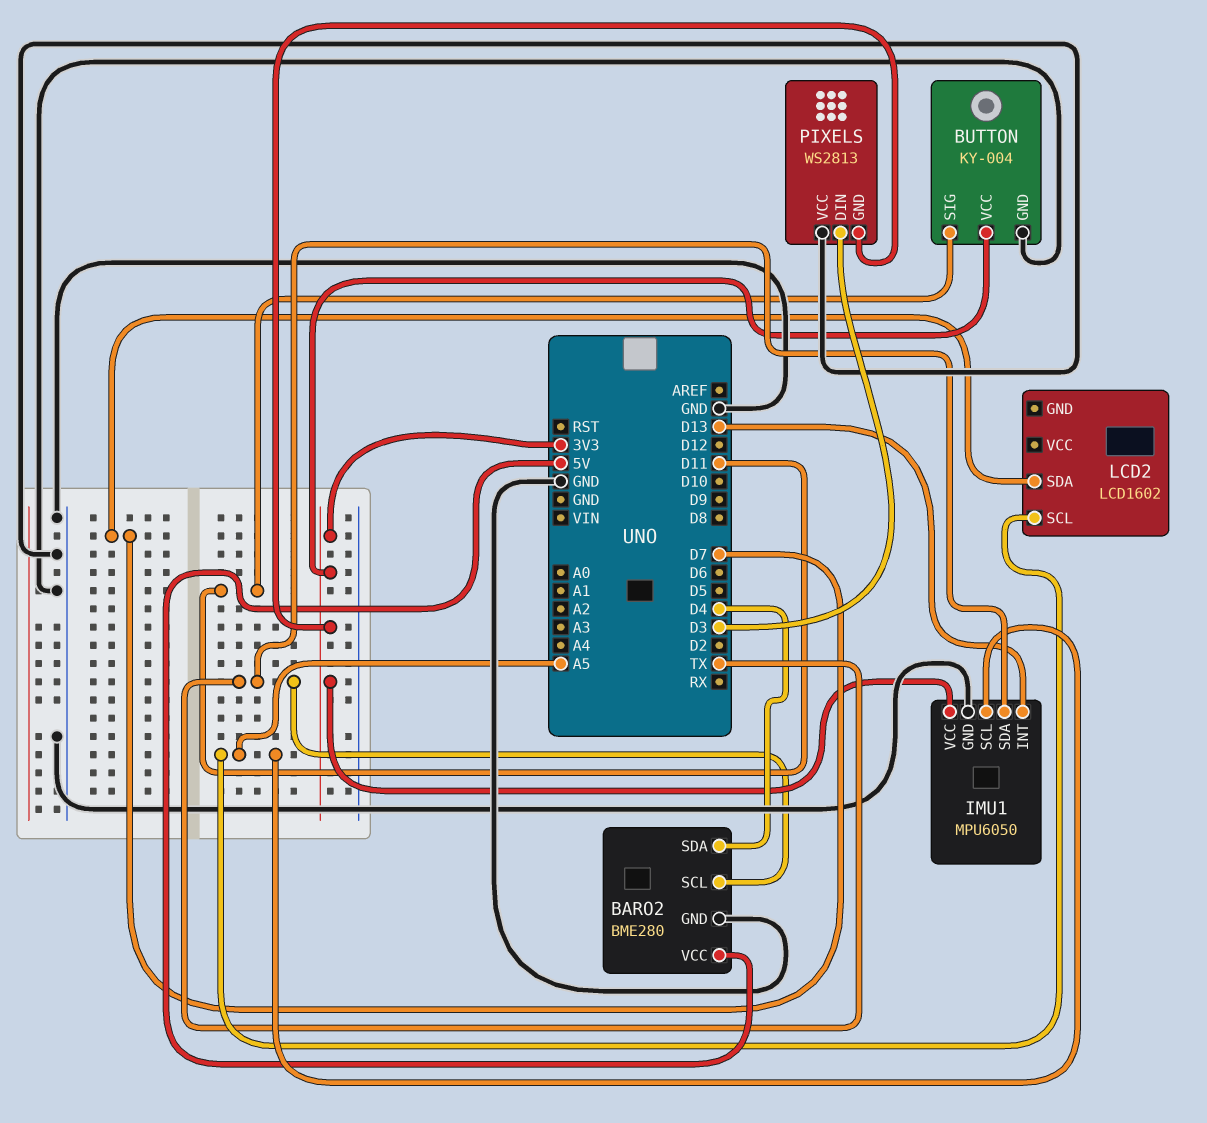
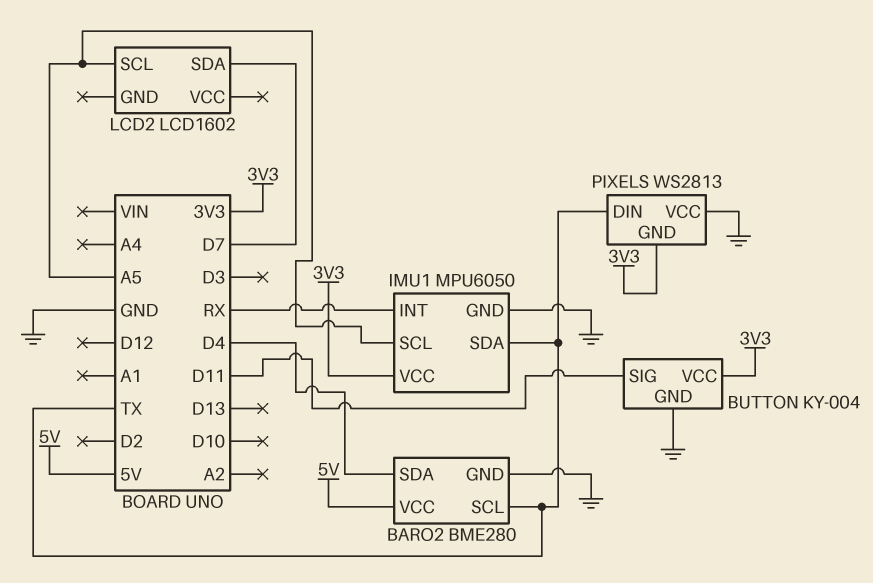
IMU1 pin INT: D13 -> RX
PIXELS pin DIN: D3 -> TX

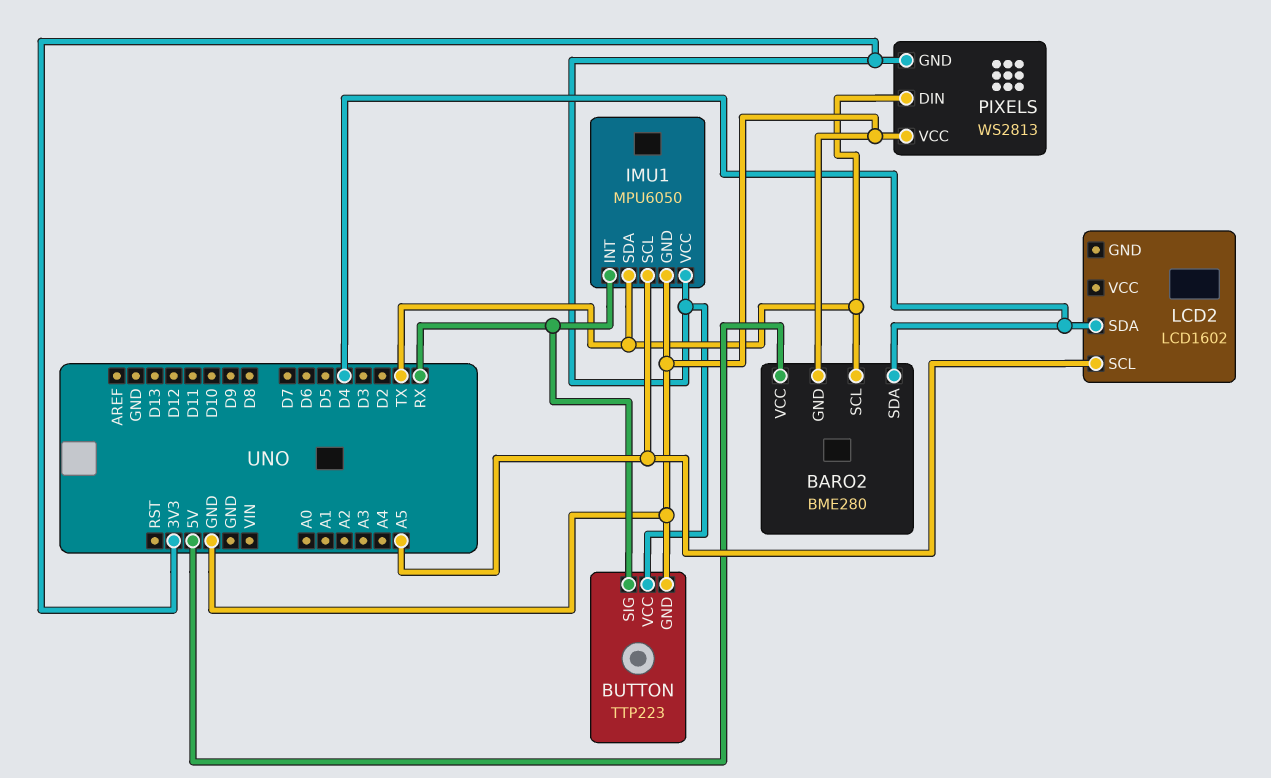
BUTTON: KY-004 -> TTP223
BUTTON pin SIG: D11 -> RX
LCD2 pin SDA: D7 -> D4

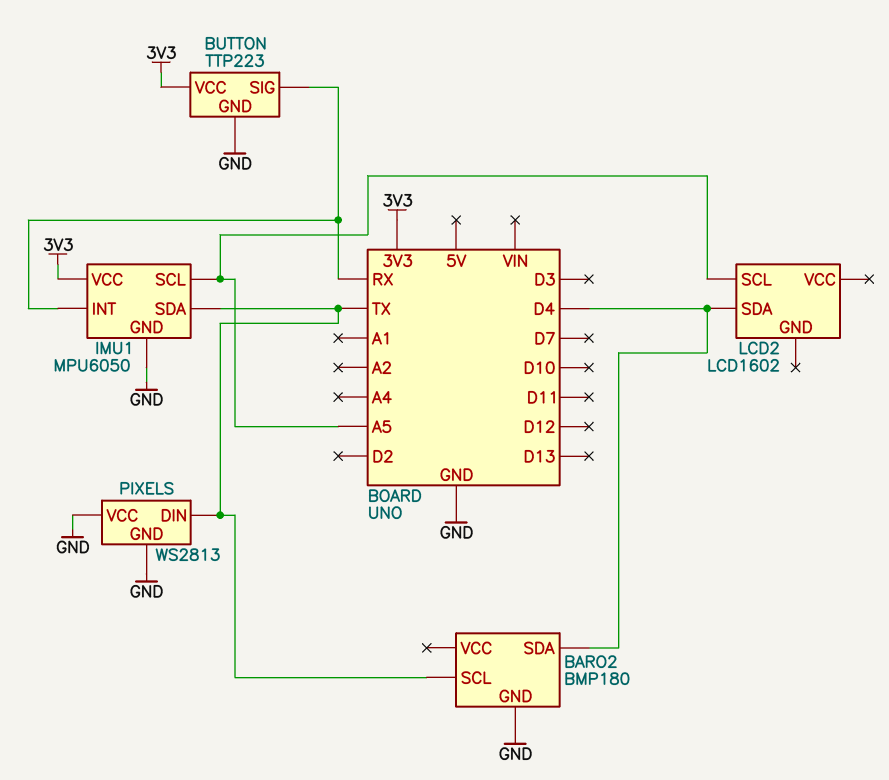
BARO2: BME280 -> BMP180
BARO2 pin VCC: 5V -> none
PIXELS pin GND: 3V3 -> GND

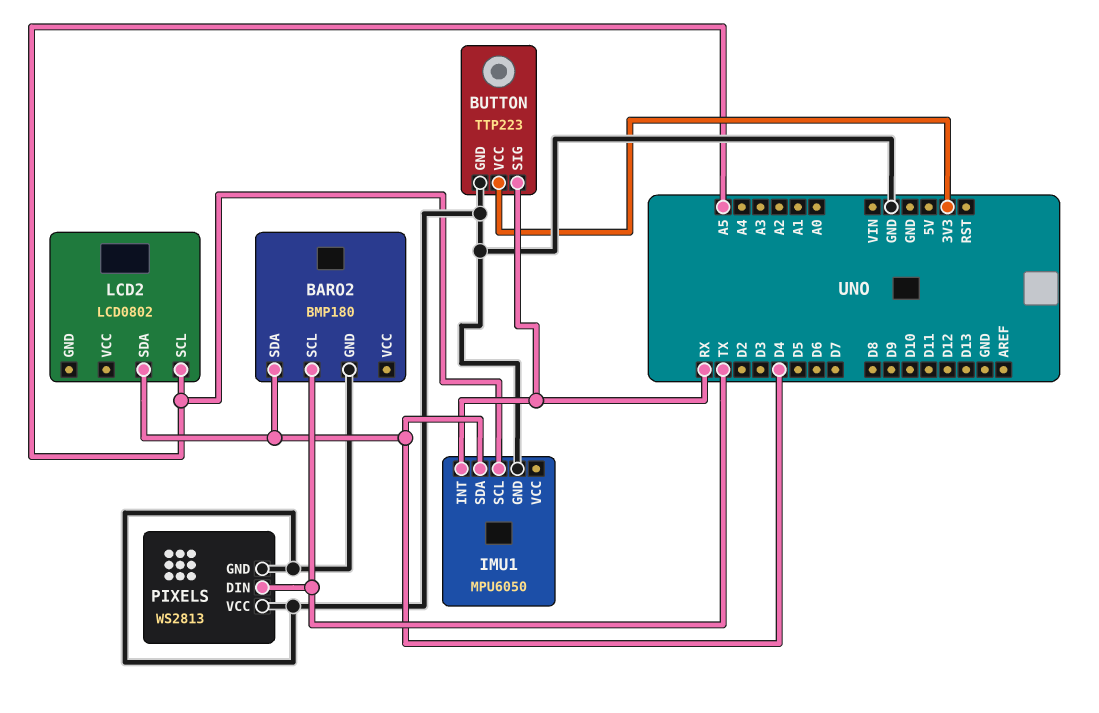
IMU1 pin SDA: TX -> D4
IMU1 pin VCC: 3V3 -> none
LCD2: LCD1602 -> LCD0802

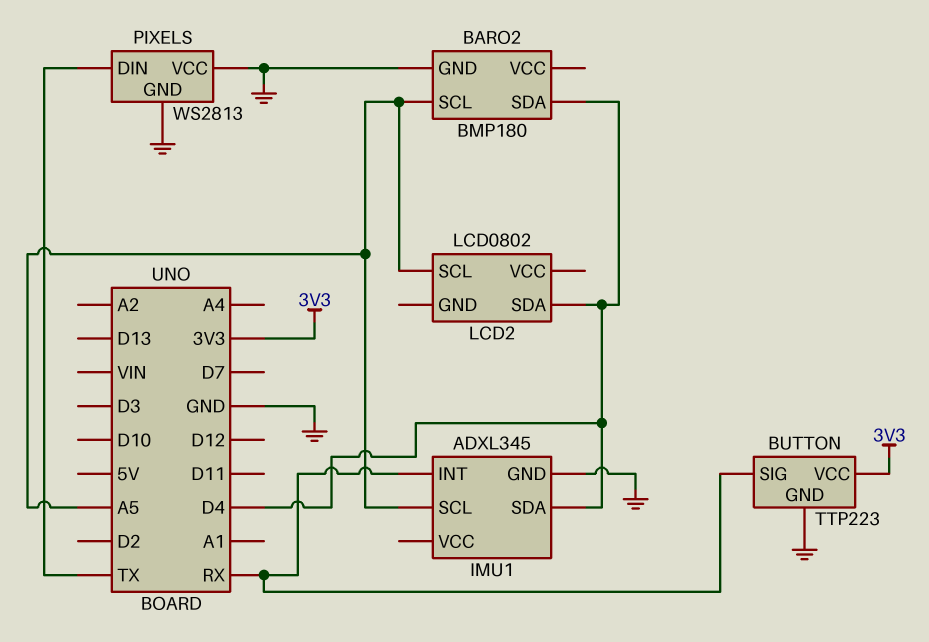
BARO2 pin SCL: TX -> A5
IMU1: MPU6050 -> ADXL345

